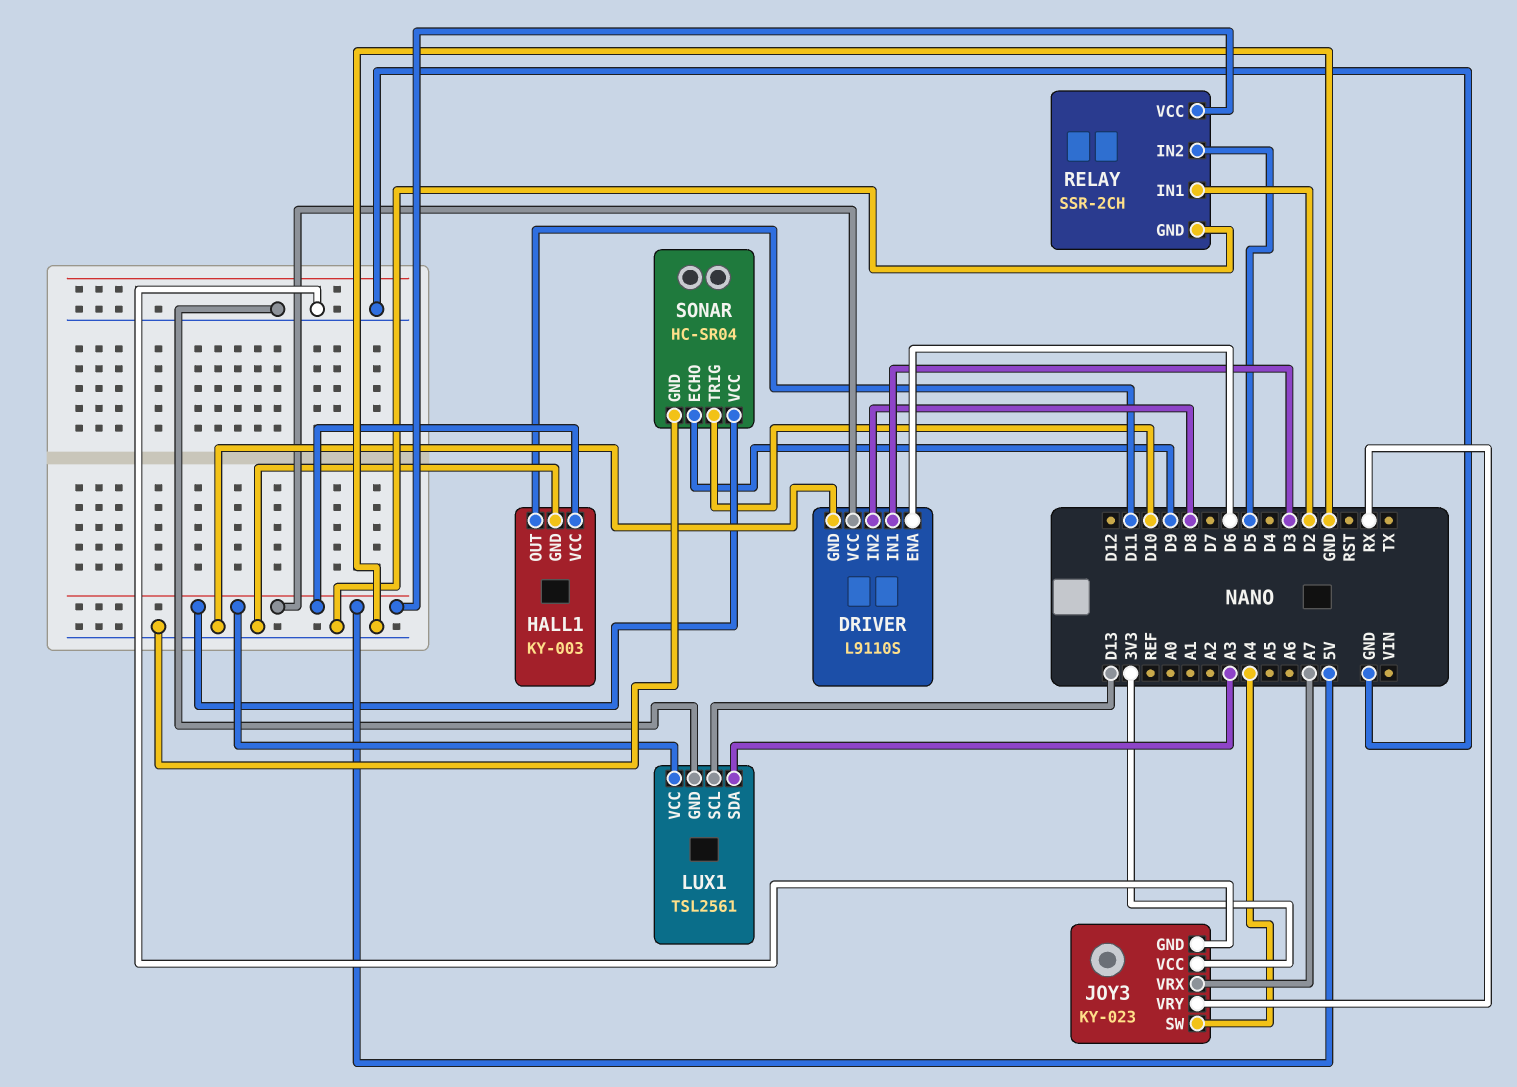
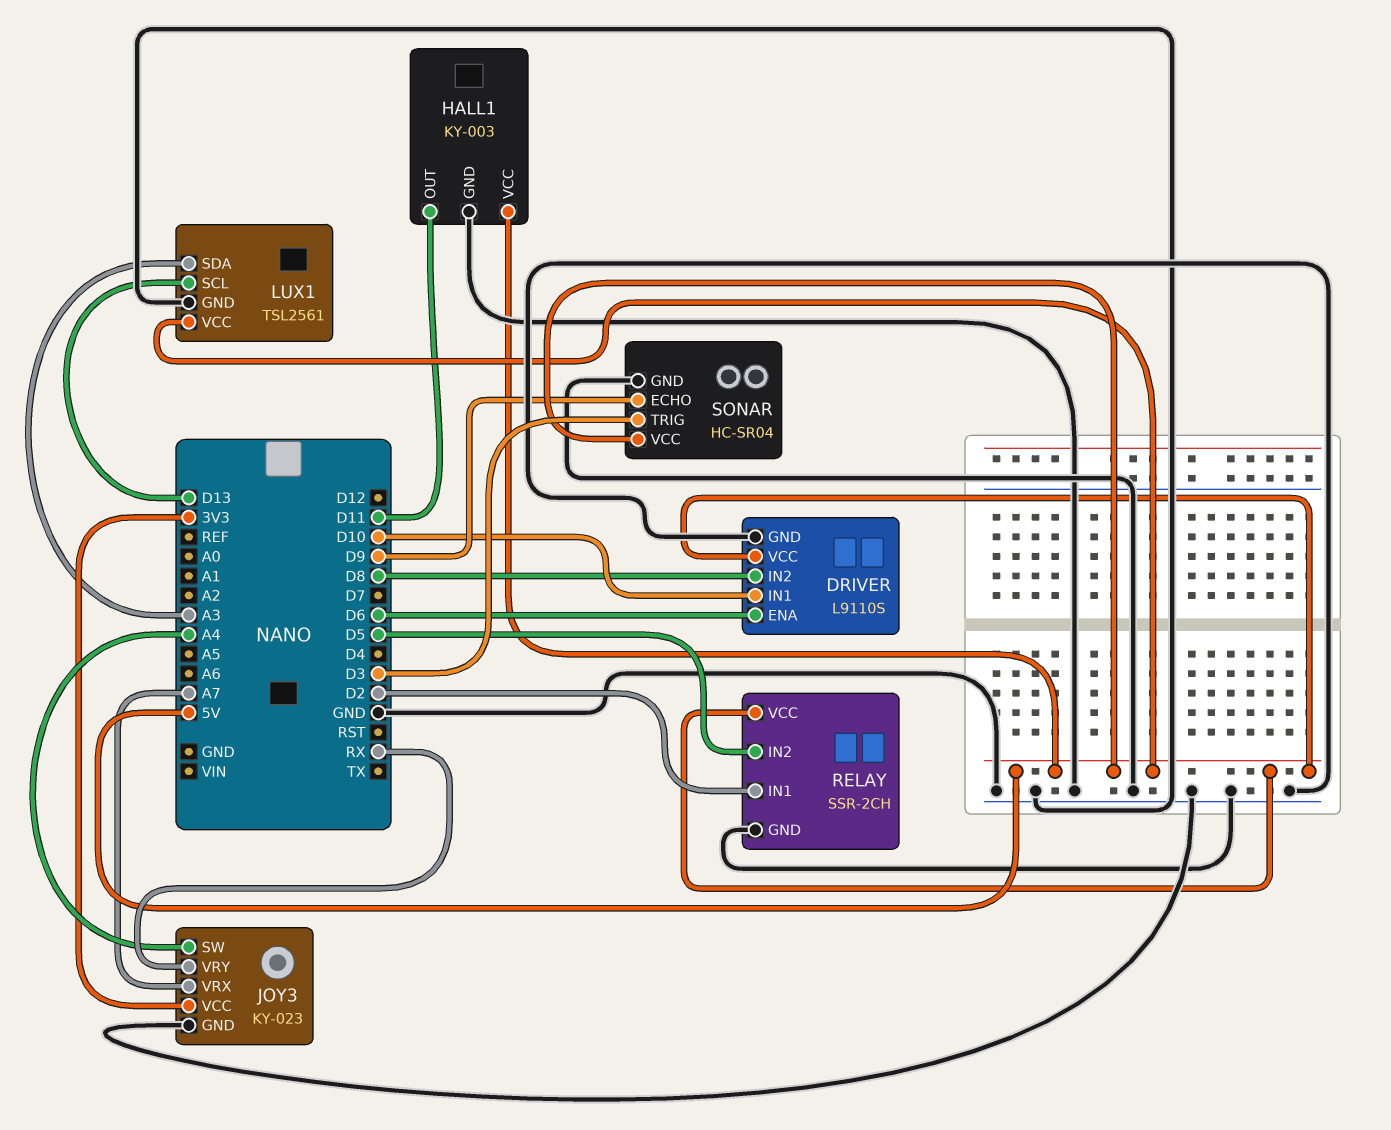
DRIVER pin IN1: D3 -> D10
SONAR pin TRIG: D10 -> D3

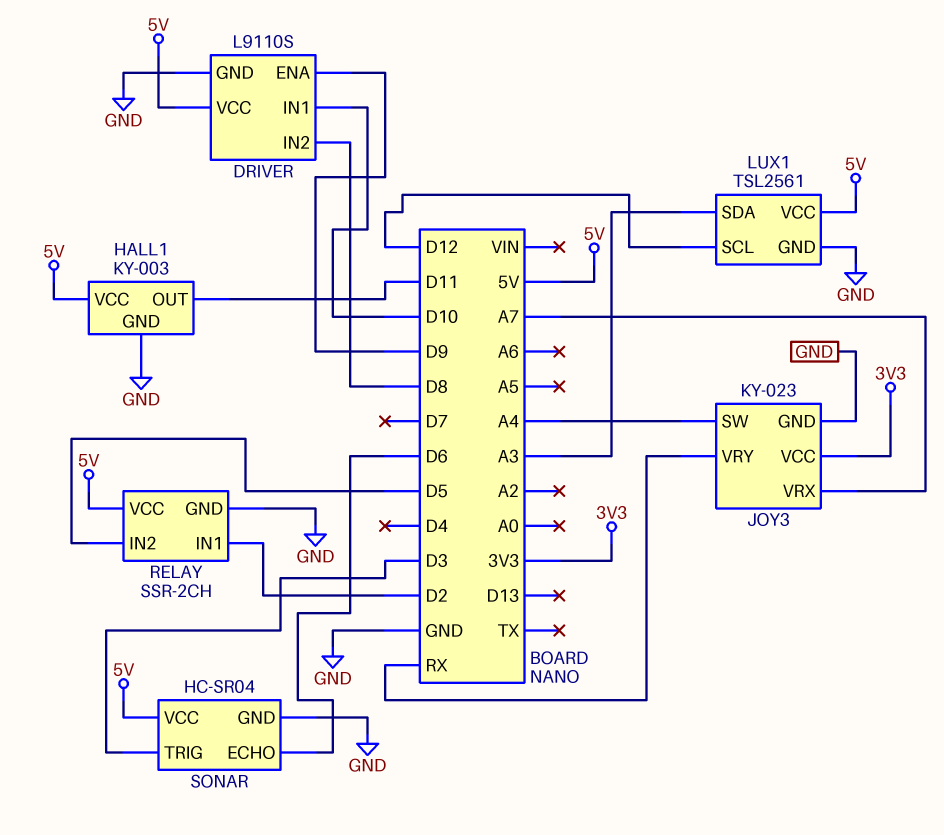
DRIVER pin ENA: D6 -> D9
LUX1 pin SCL: D13 -> D12
SONAR pin ECHO: D9 -> D6

